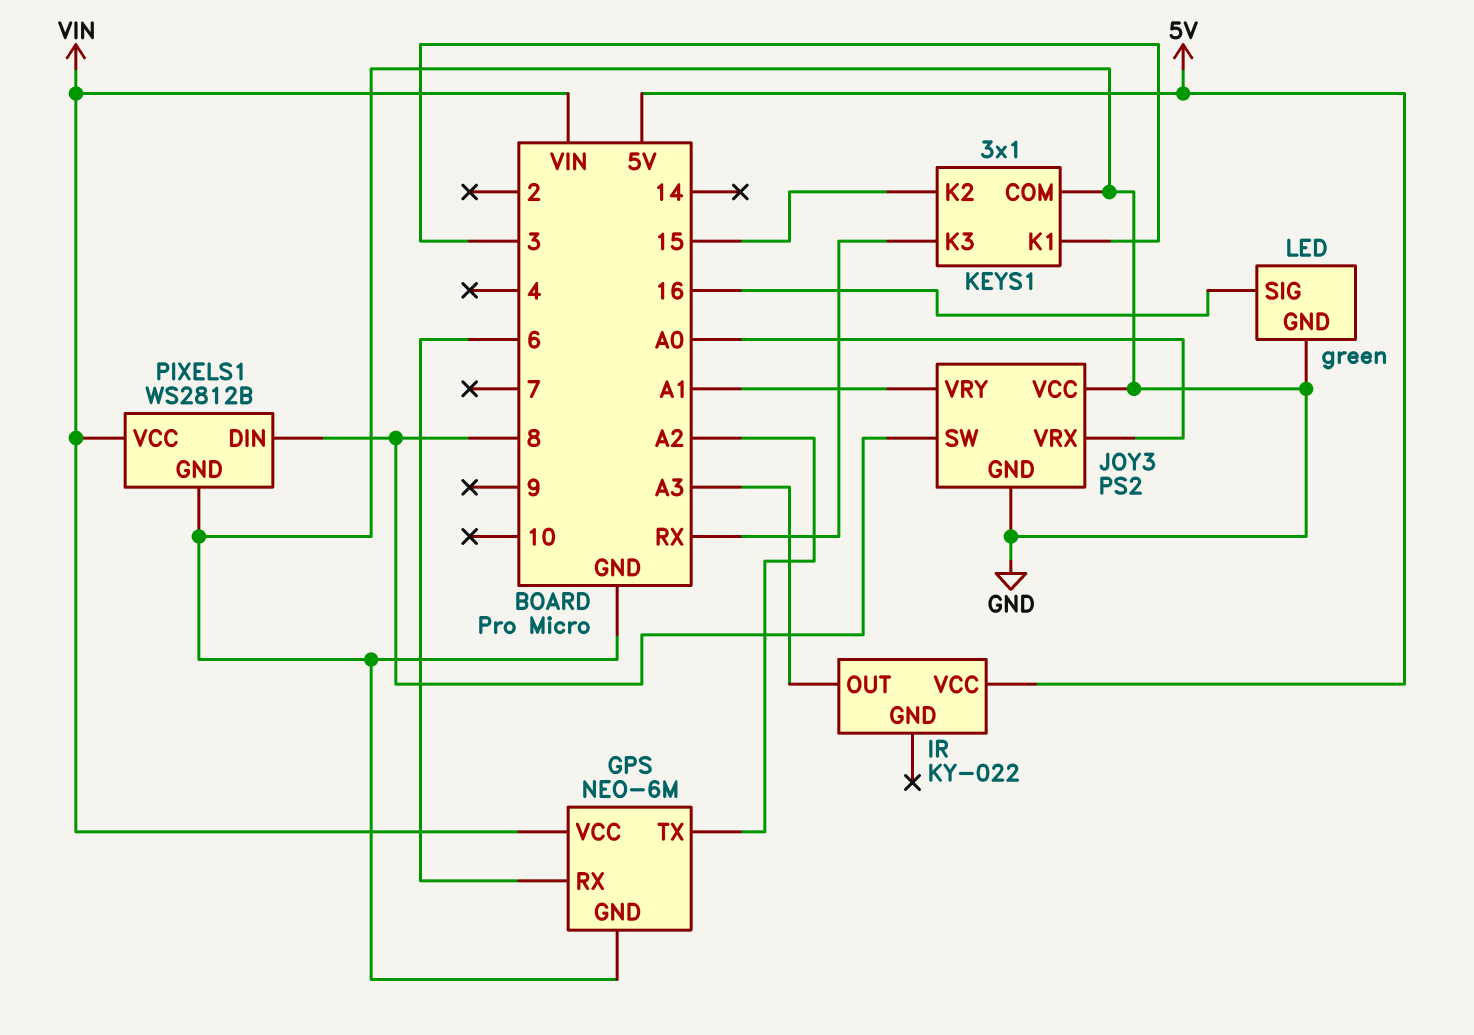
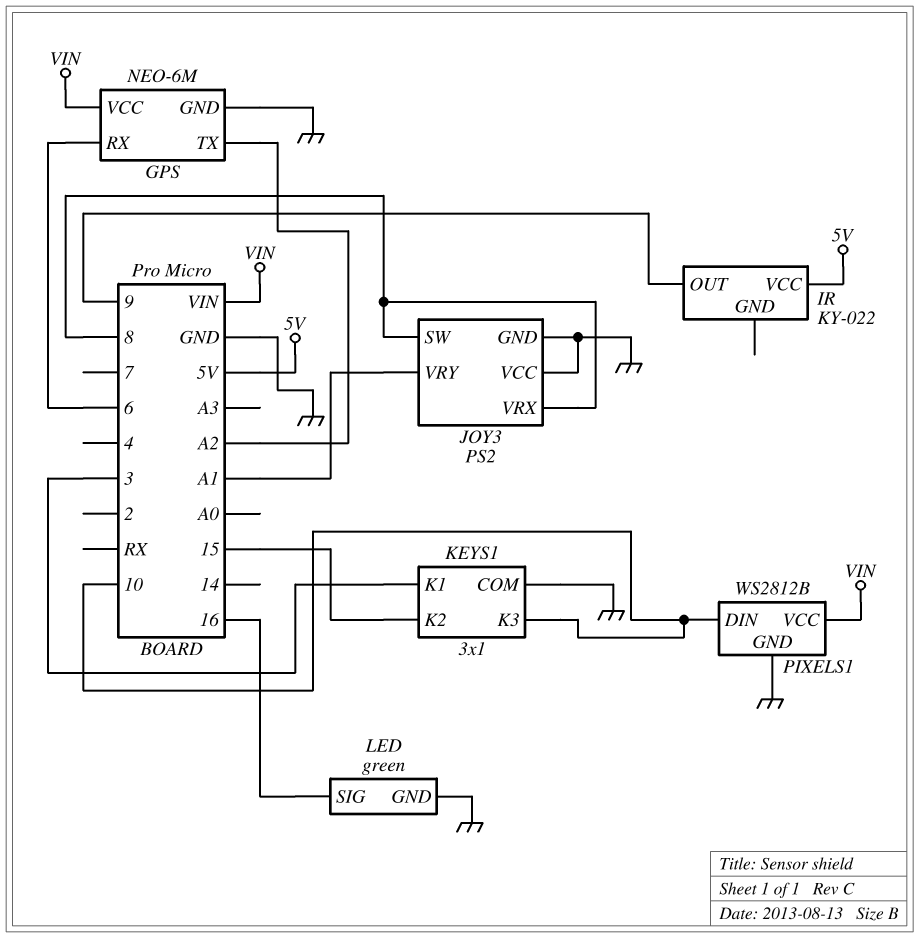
IR pin OUT: A3 -> 9
JOY3 pin VRX: A0 -> 8
KEYS1 pin K3: RX -> 10
PIXELS1 pin DIN: 8 -> 10

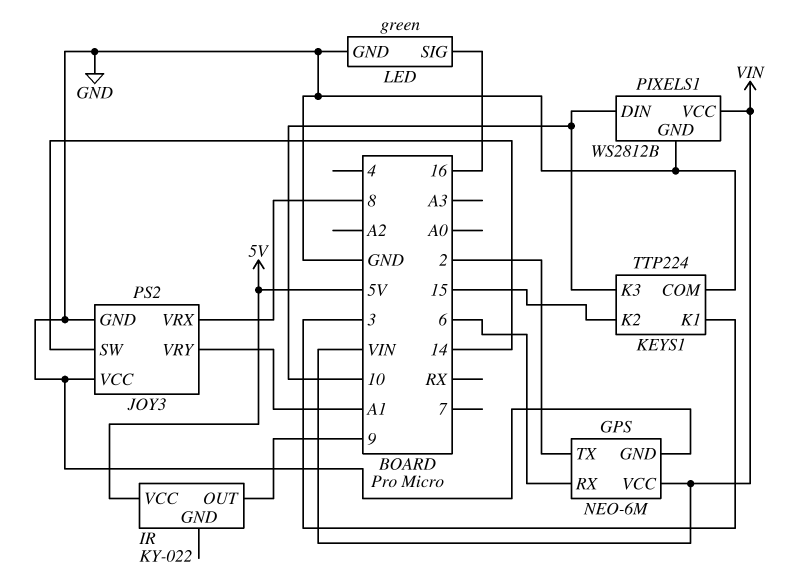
GPS pin TX: A2 -> 2
JOY3 pin SW: 8 -> 14
KEYS1: 3x1 -> TTP224

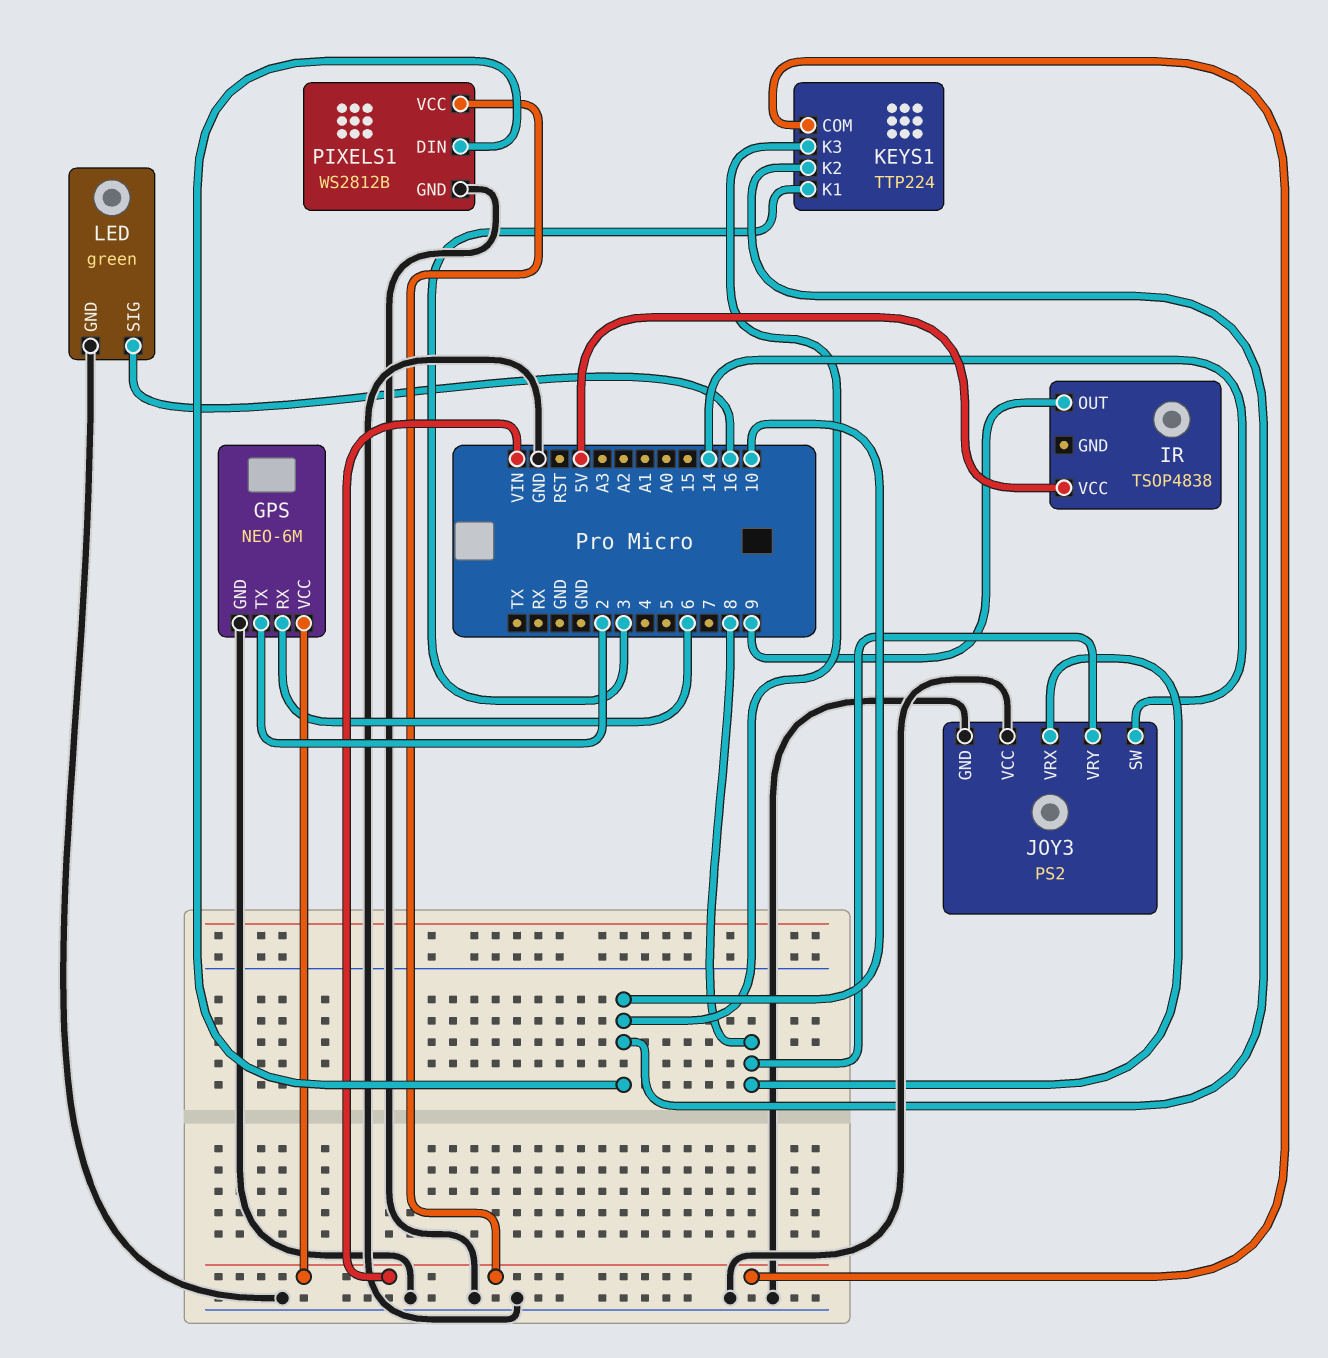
IR: KY-022 -> TSOP4838
JOY3 pin VRY: A1 -> 8
KEYS1 pin COM: GND -> VIN
KEYS1 pin K2: 15 -> 10

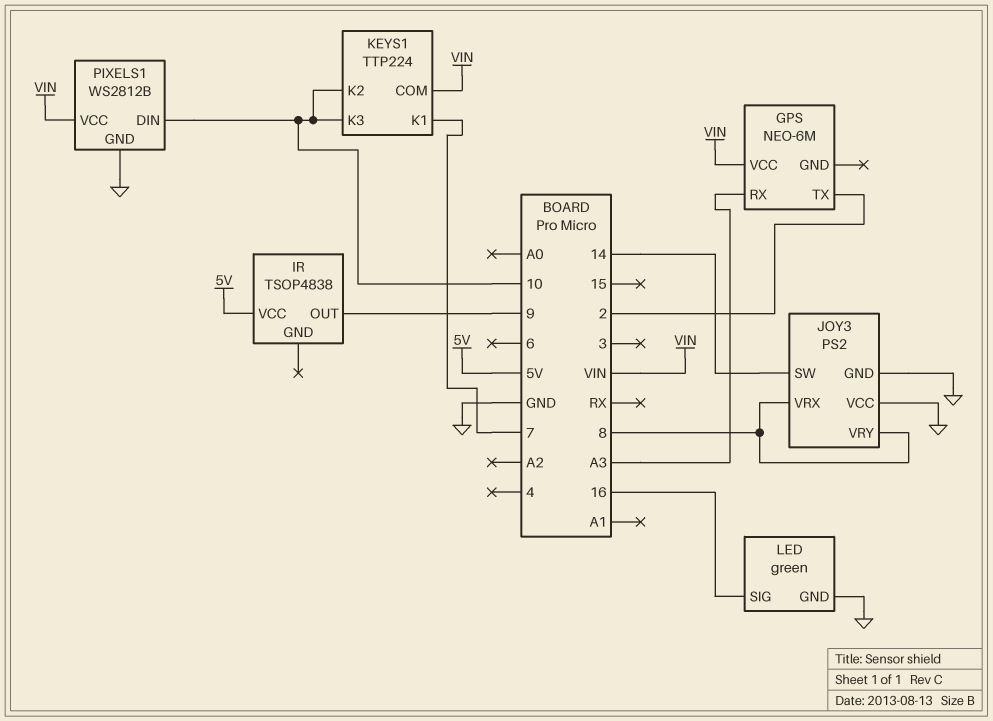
GPS pin GND: GND -> none
GPS pin RX: 6 -> A3
KEYS1 pin K1: 3 -> 7

